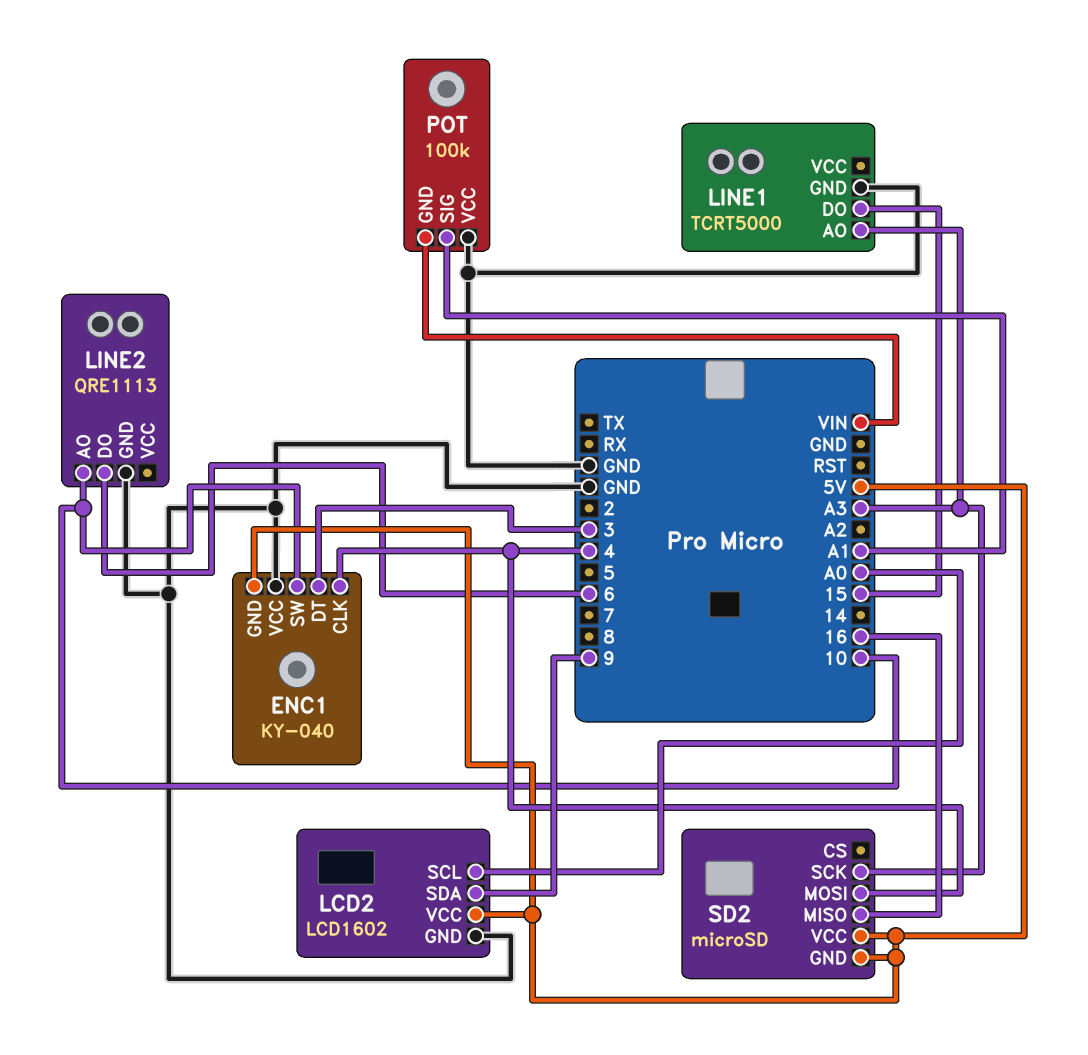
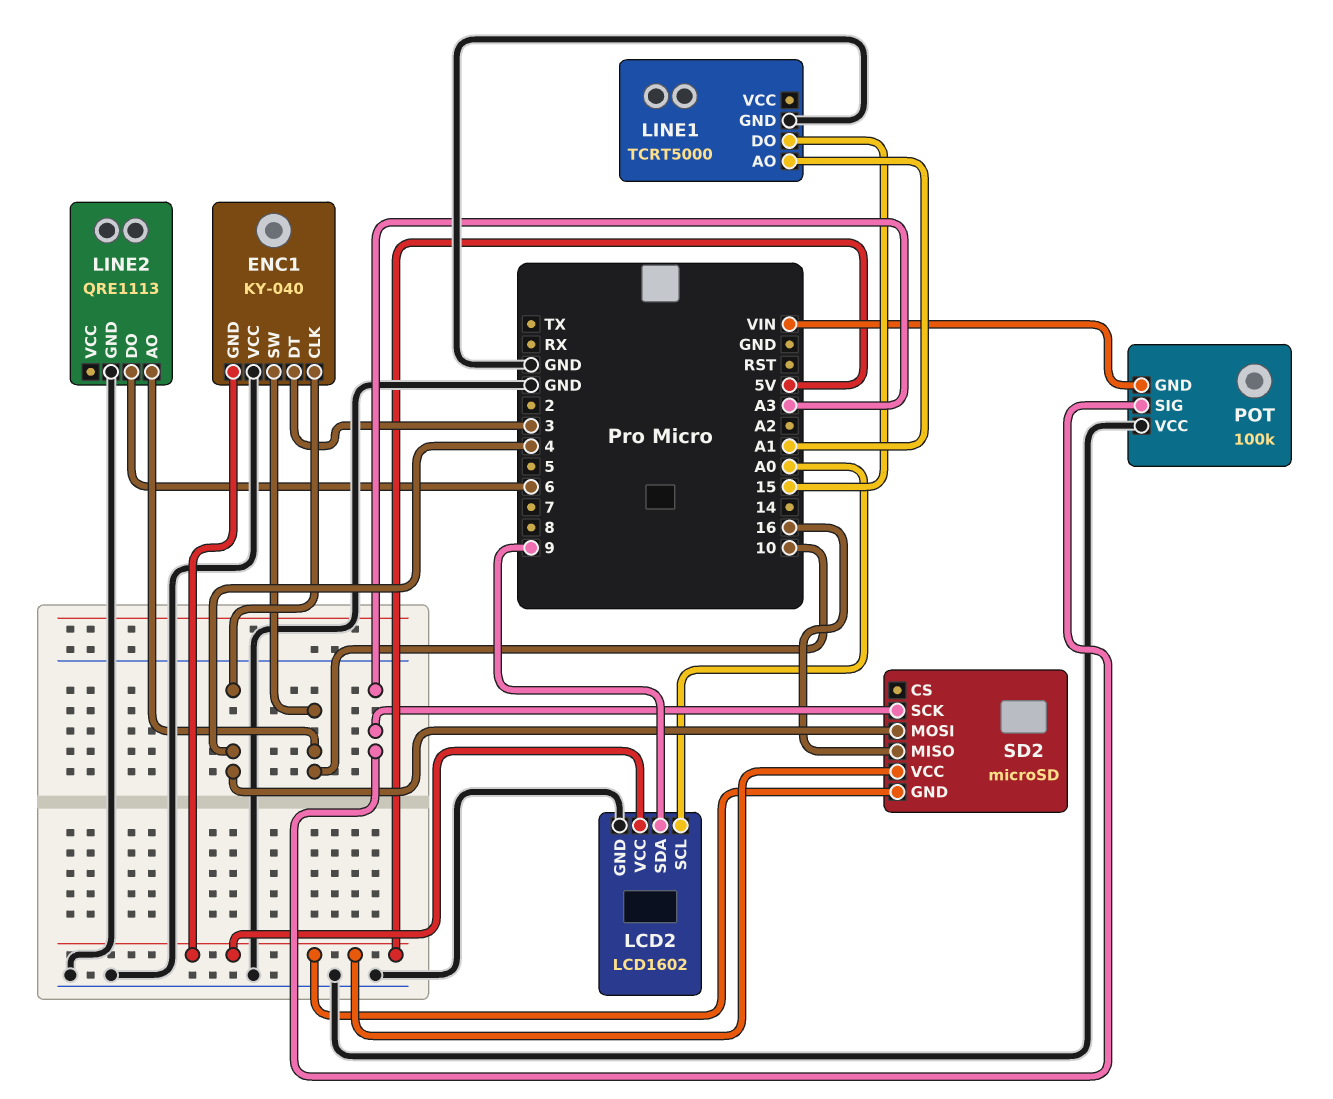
LINE1 pin AO: A3 -> A1
POT pin SIG: A1 -> A3

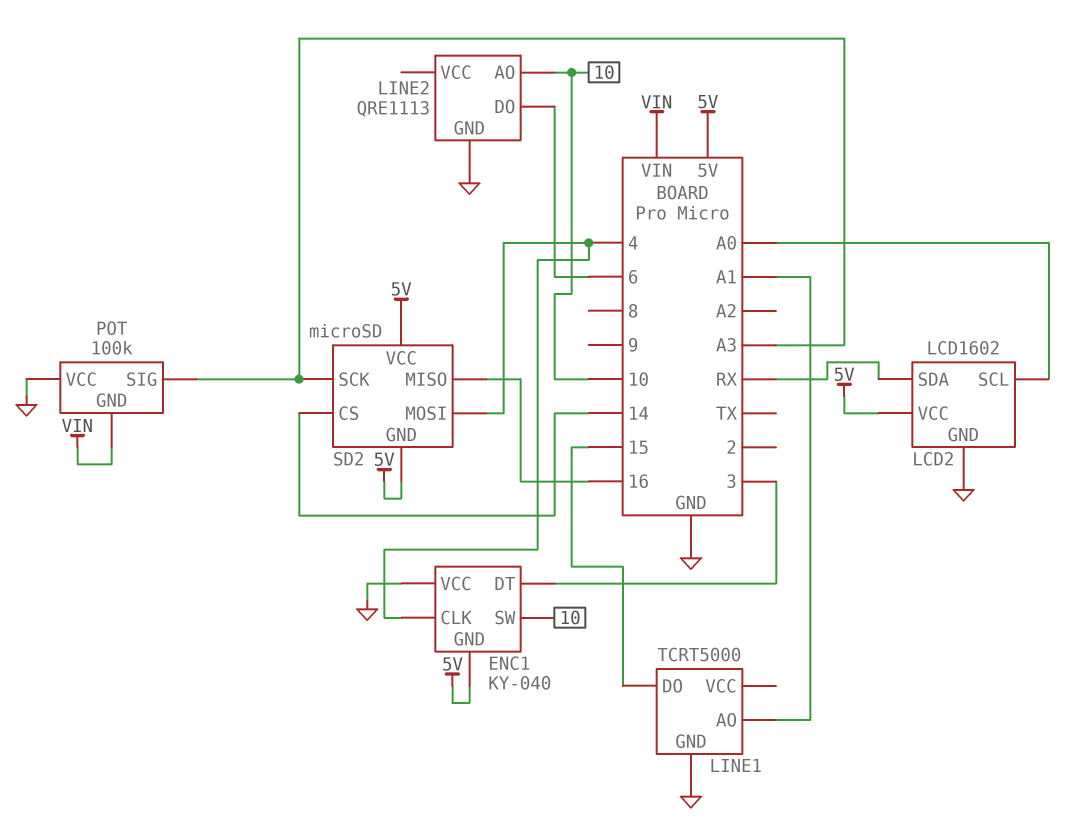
LCD2 pin SDA: 9 -> RX
SD2 pin CS: none -> 14

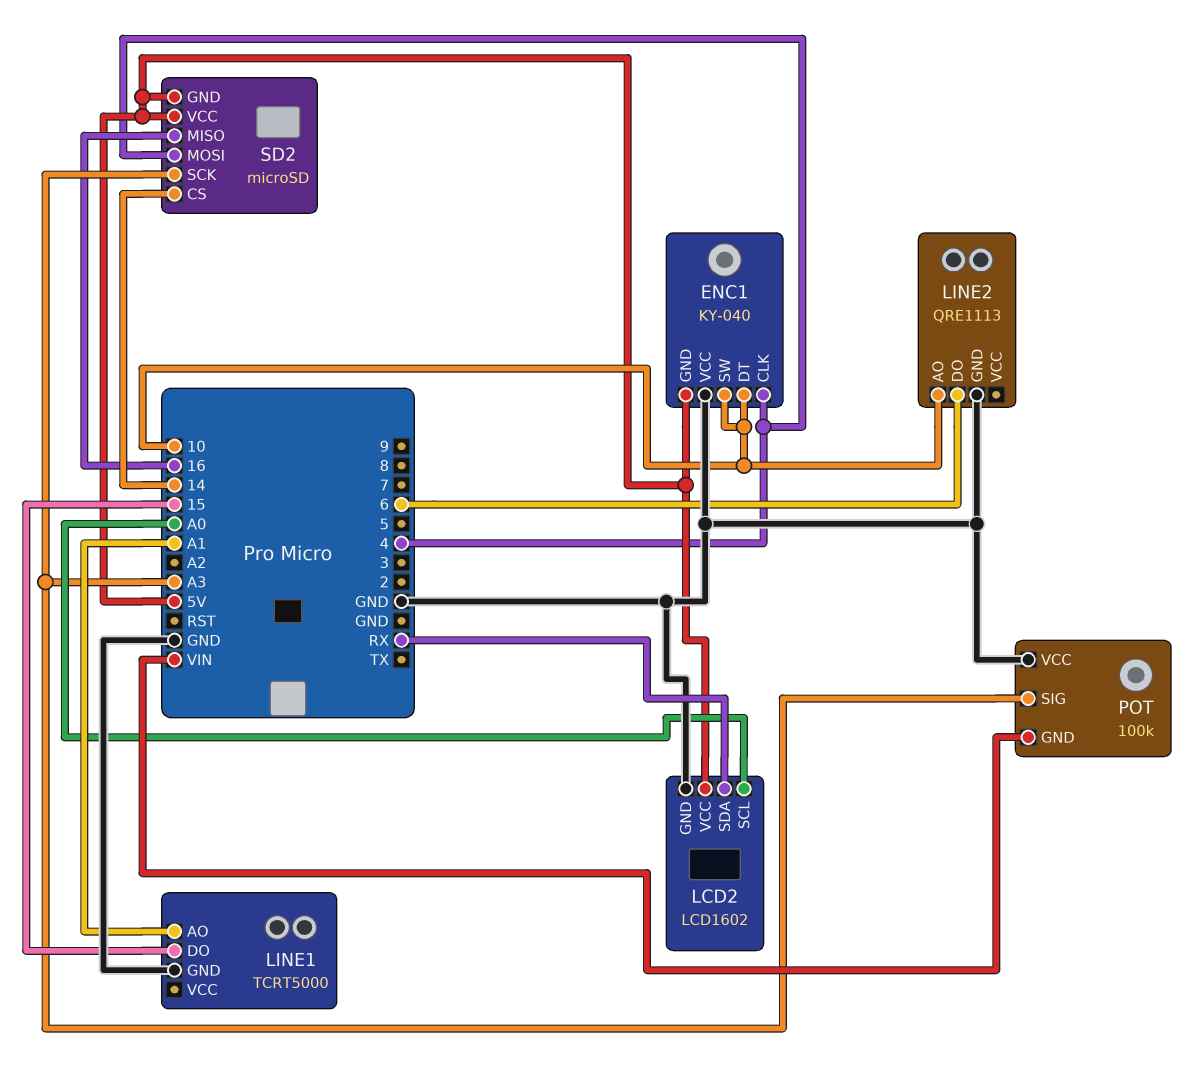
ENC1 pin DT: 3 -> 10

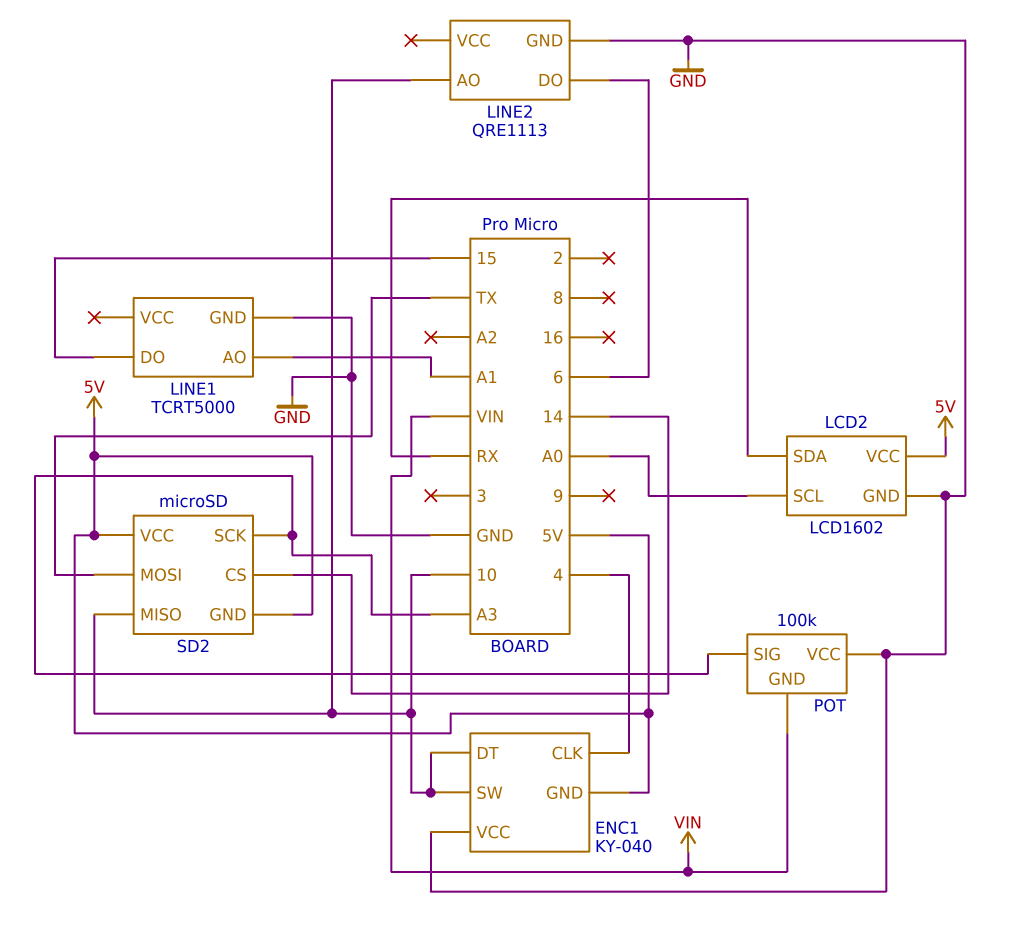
SD2 pin MISO: 16 -> 10
SD2 pin MOSI: 4 -> TX

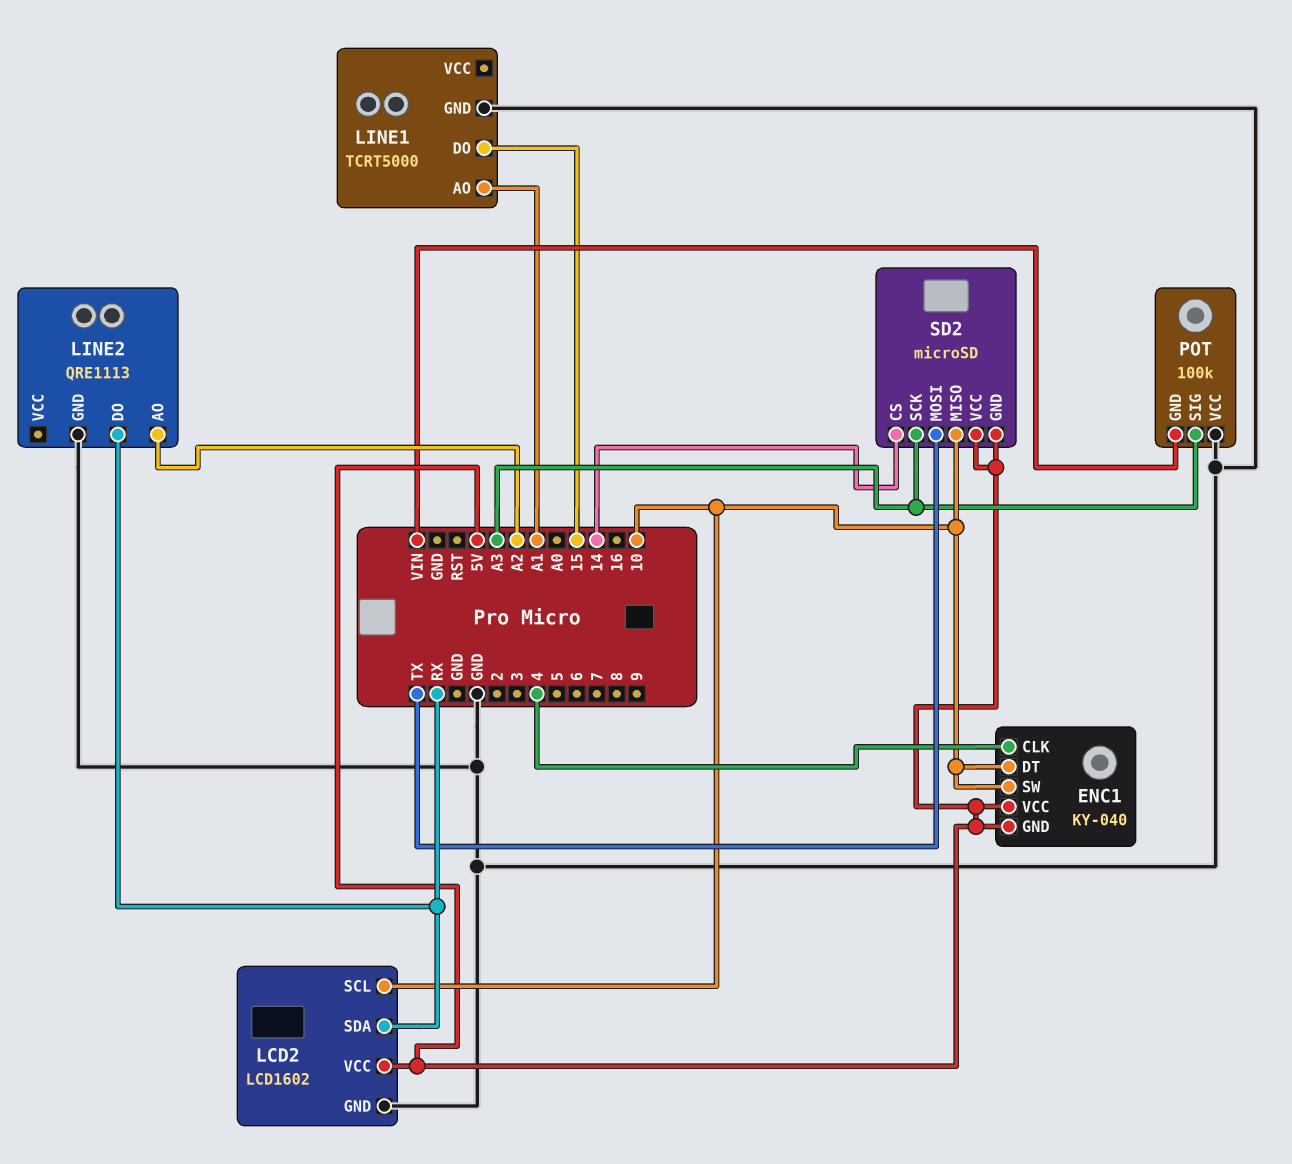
ENC1 pin VCC: GND -> 5V
LCD2 pin SCL: A0 -> 10
LINE2 pin AO: 10 -> A2
LINE2 pin DO: 6 -> RX

